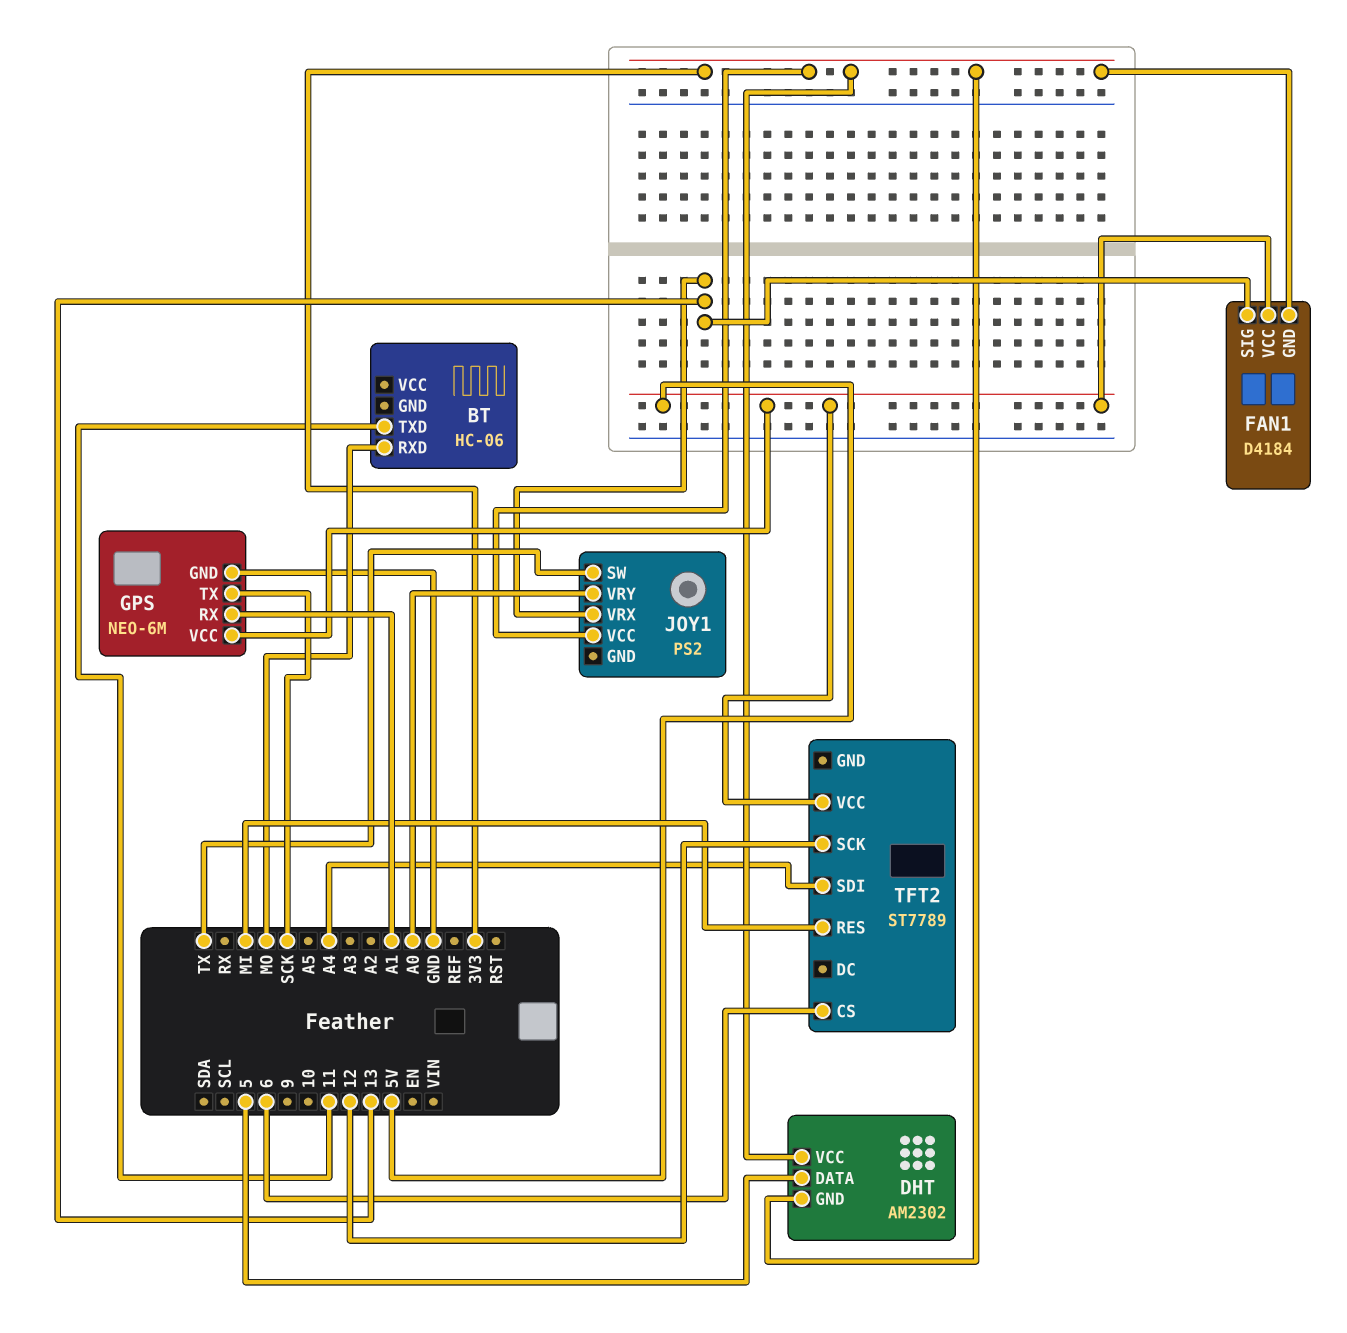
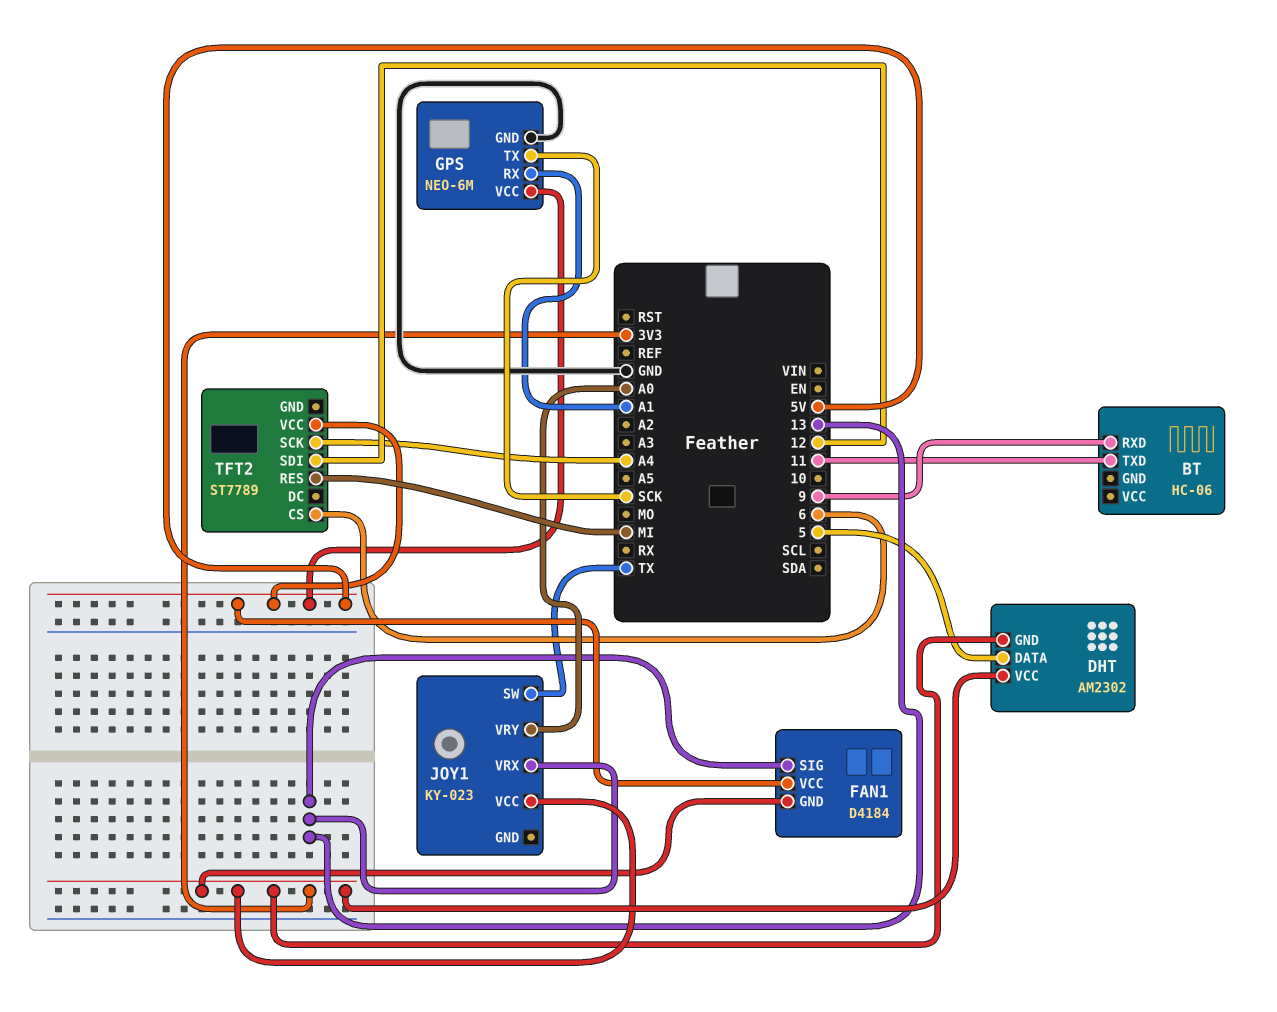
BT pin RXD: MO -> 9
JOY1: PS2 -> KY-023
TFT2 pin SCK: 12 -> A4
TFT2 pin SDI: A4 -> 12

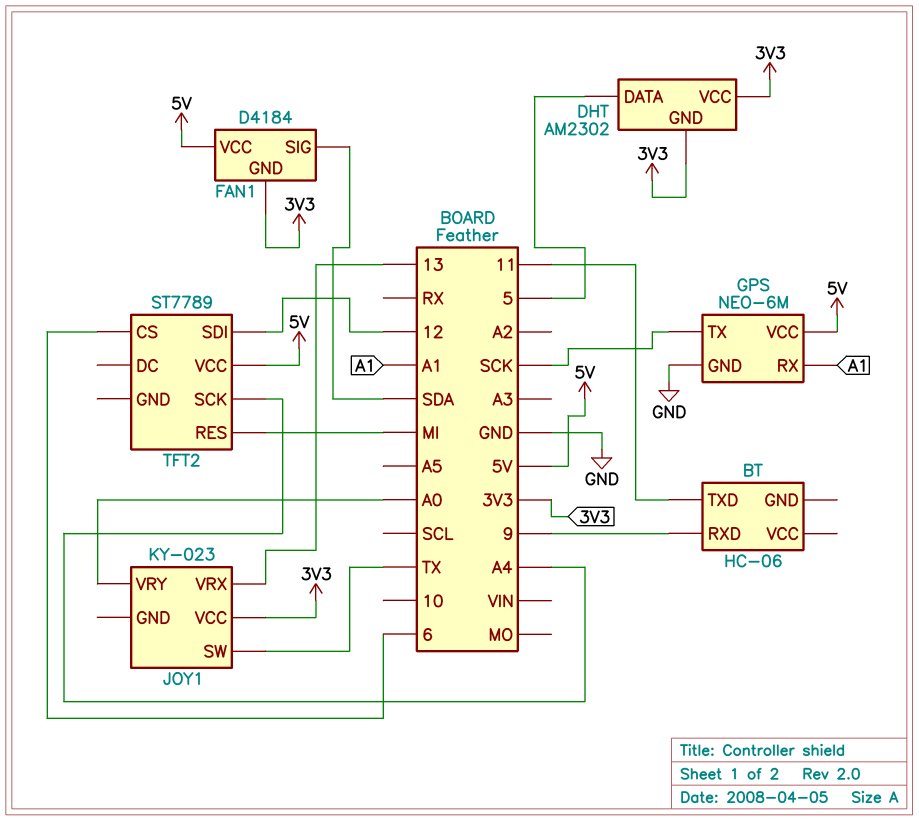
FAN1 pin SIG: 13 -> SDA

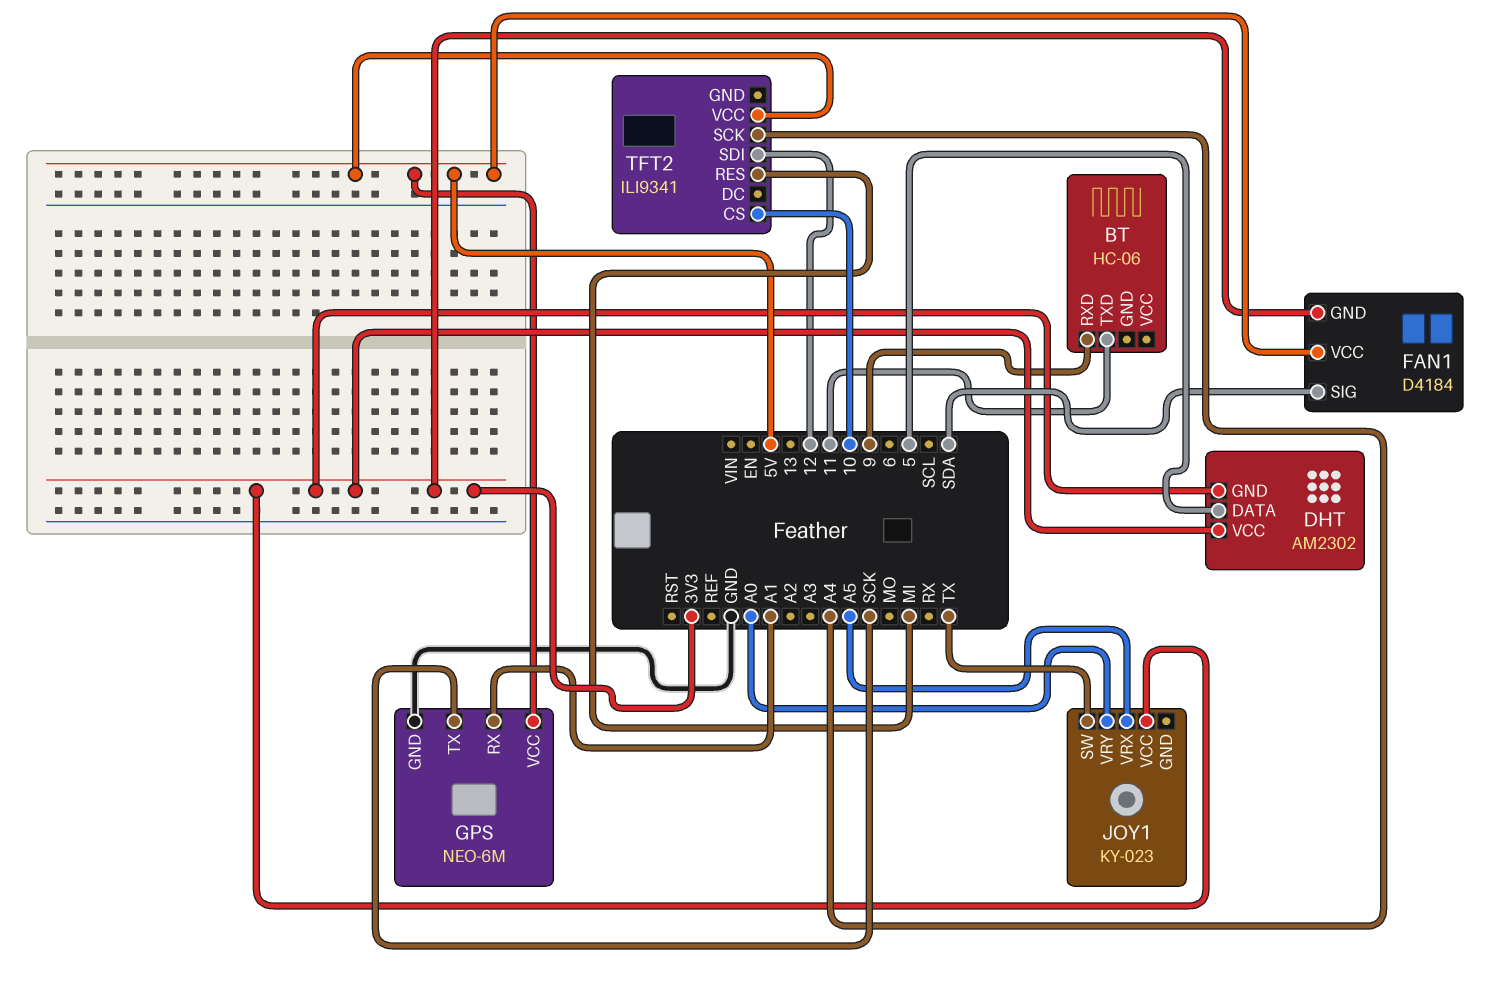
JOY1 pin VRX: 13 -> A5
TFT2: ST7789 -> ILI9341
TFT2 pin CS: 6 -> 10

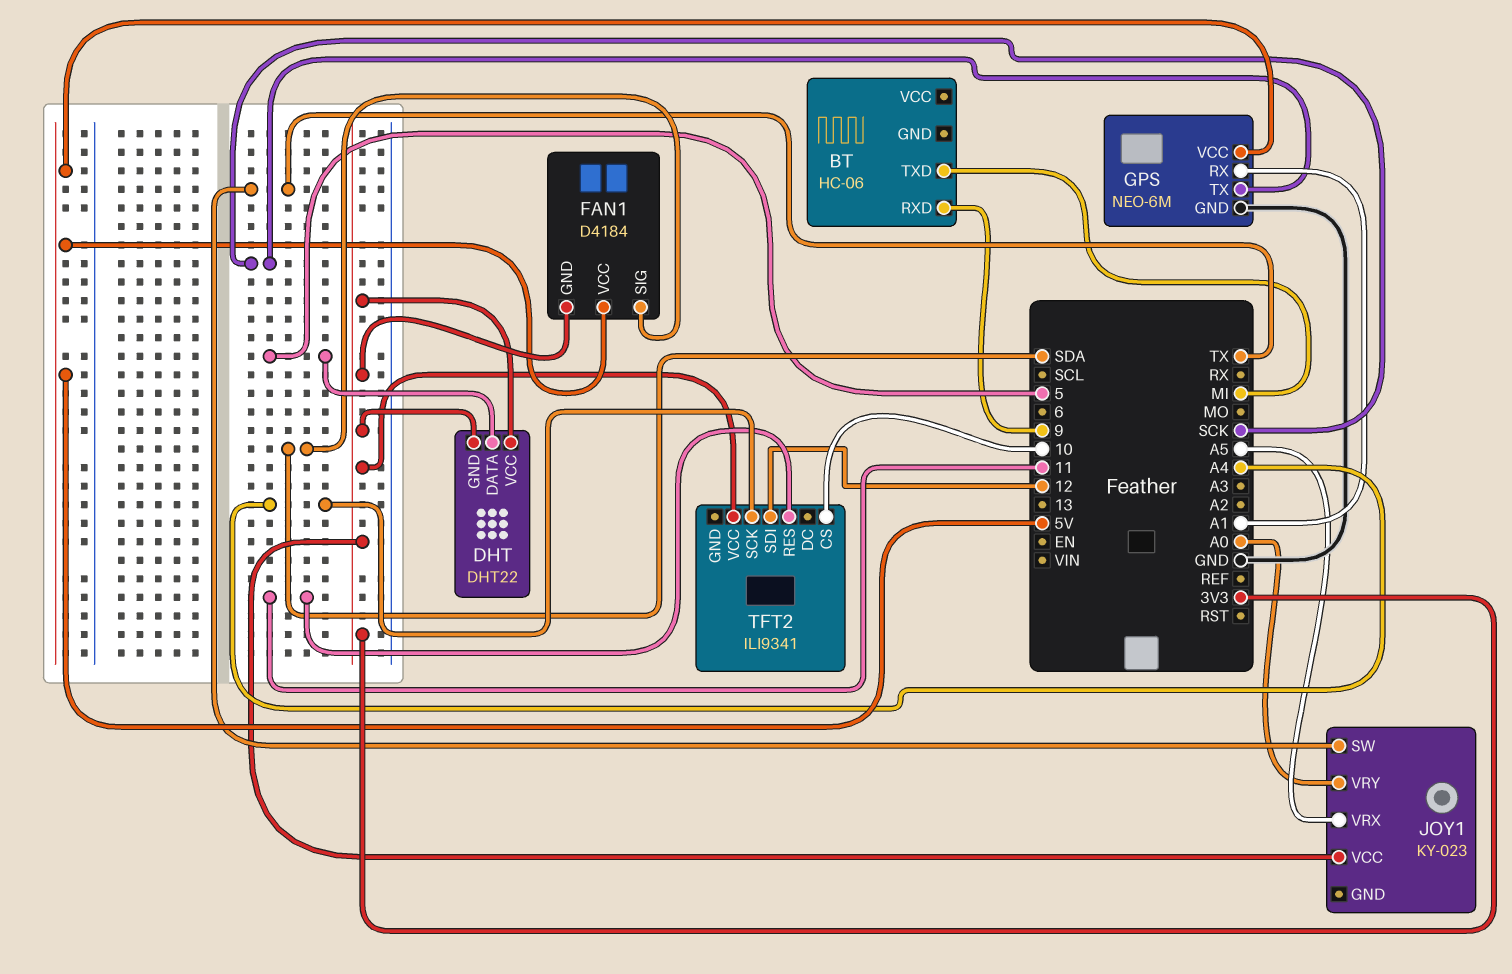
BT pin TXD: 11 -> MI
DHT: AM2302 -> DHT22
TFT2 pin RES: MI -> 11
TFT2 pin VCC: 5V -> 3V3

